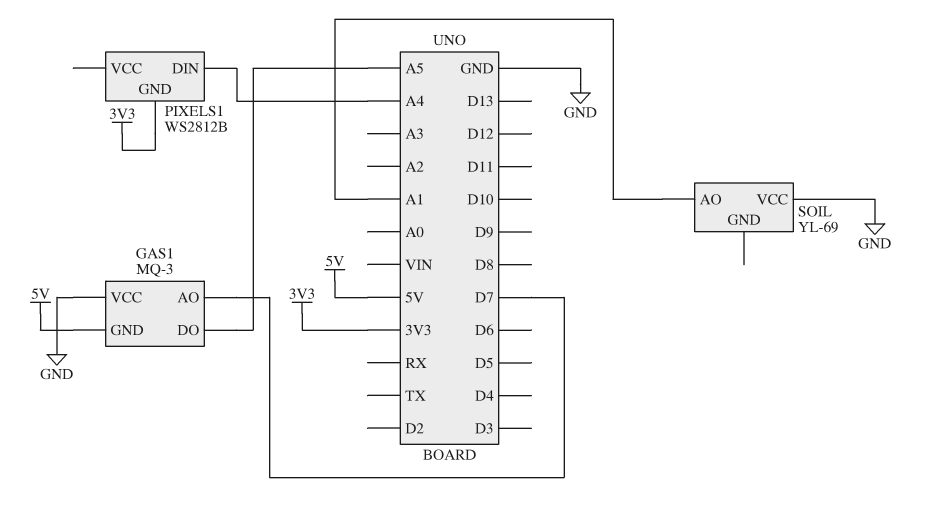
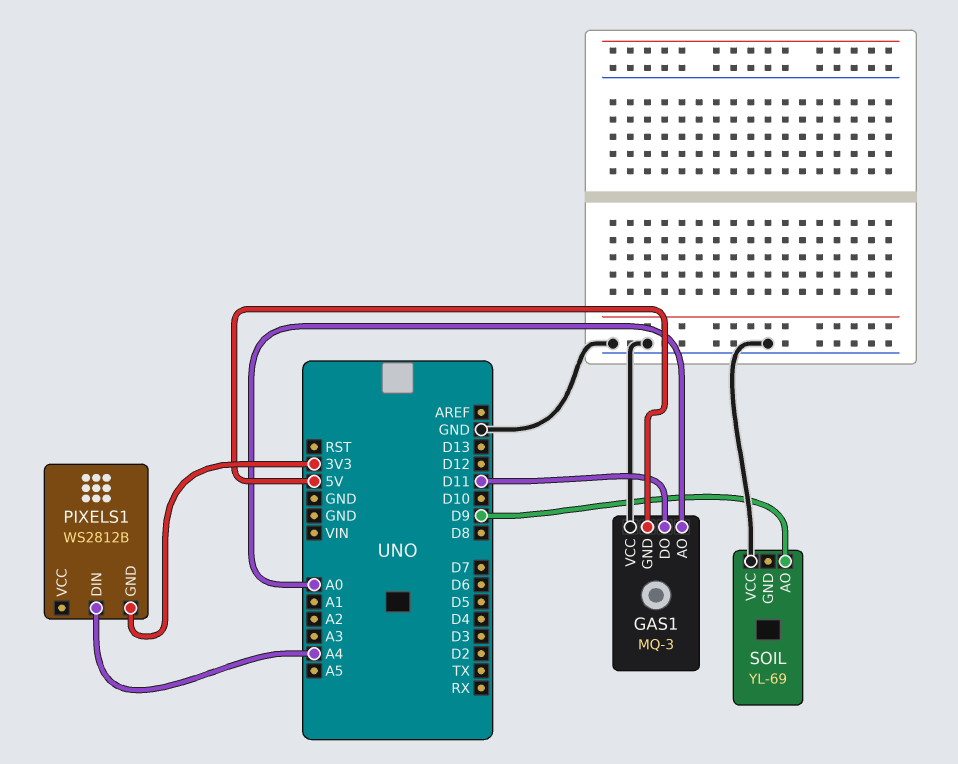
GAS1 pin AO: D7 -> A0
GAS1 pin DO: A5 -> D11
SOIL pin AO: A1 -> D9

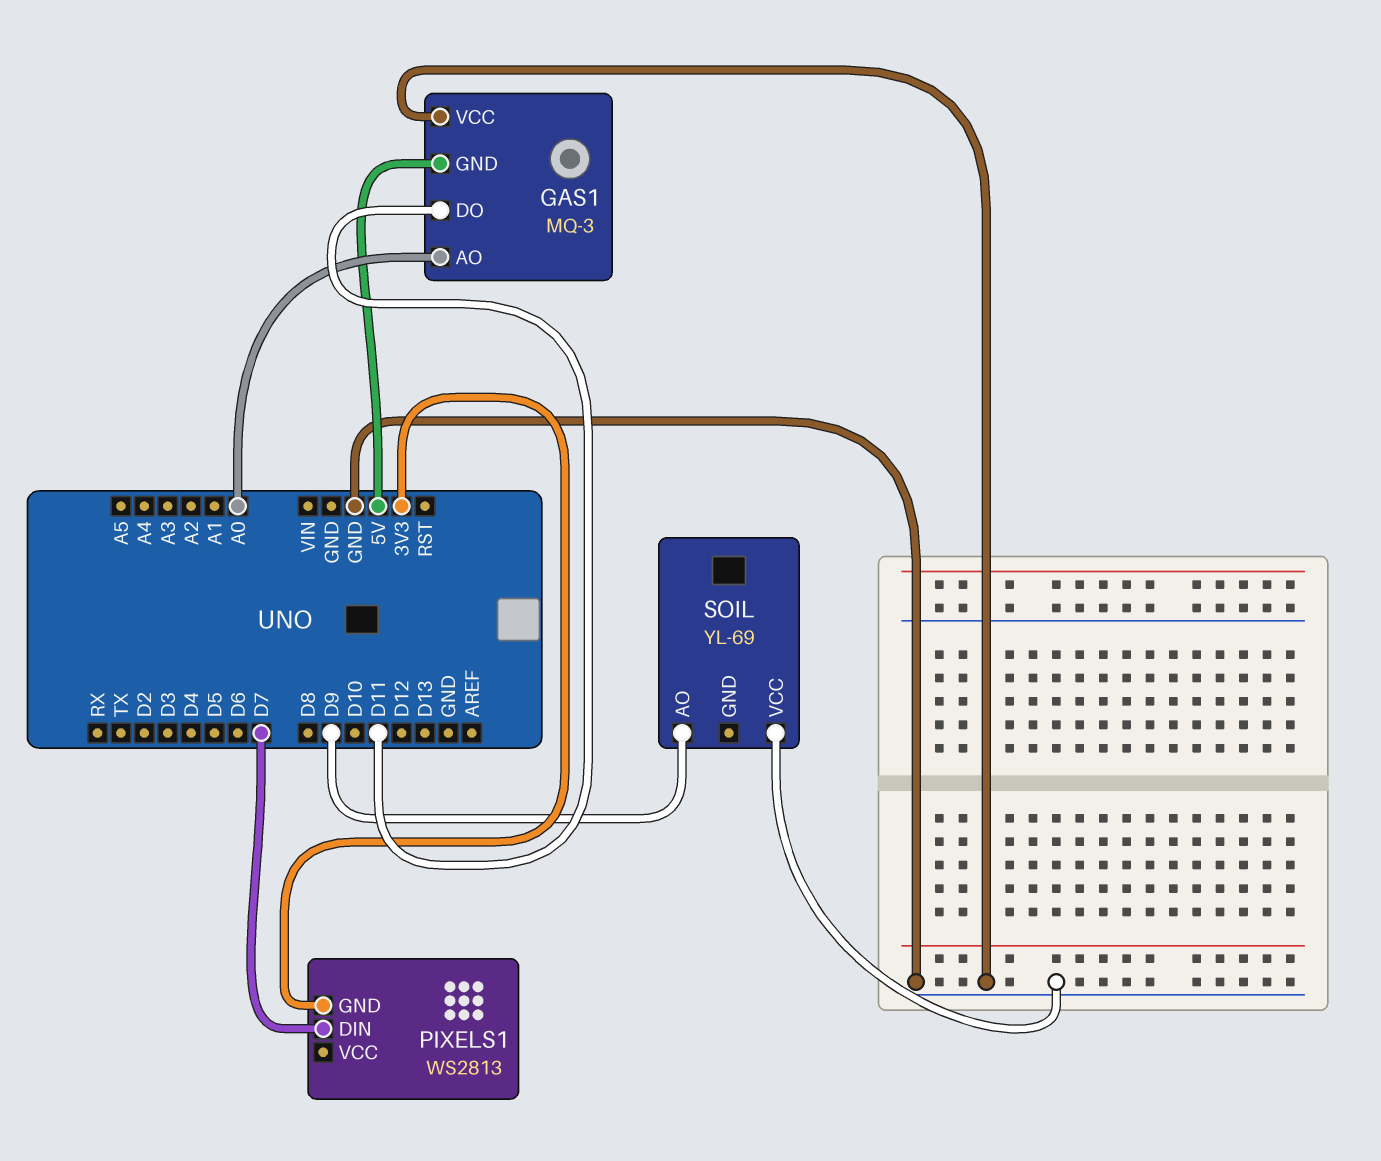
PIXELS1: WS2812B -> WS2813
PIXELS1 pin DIN: A4 -> D7

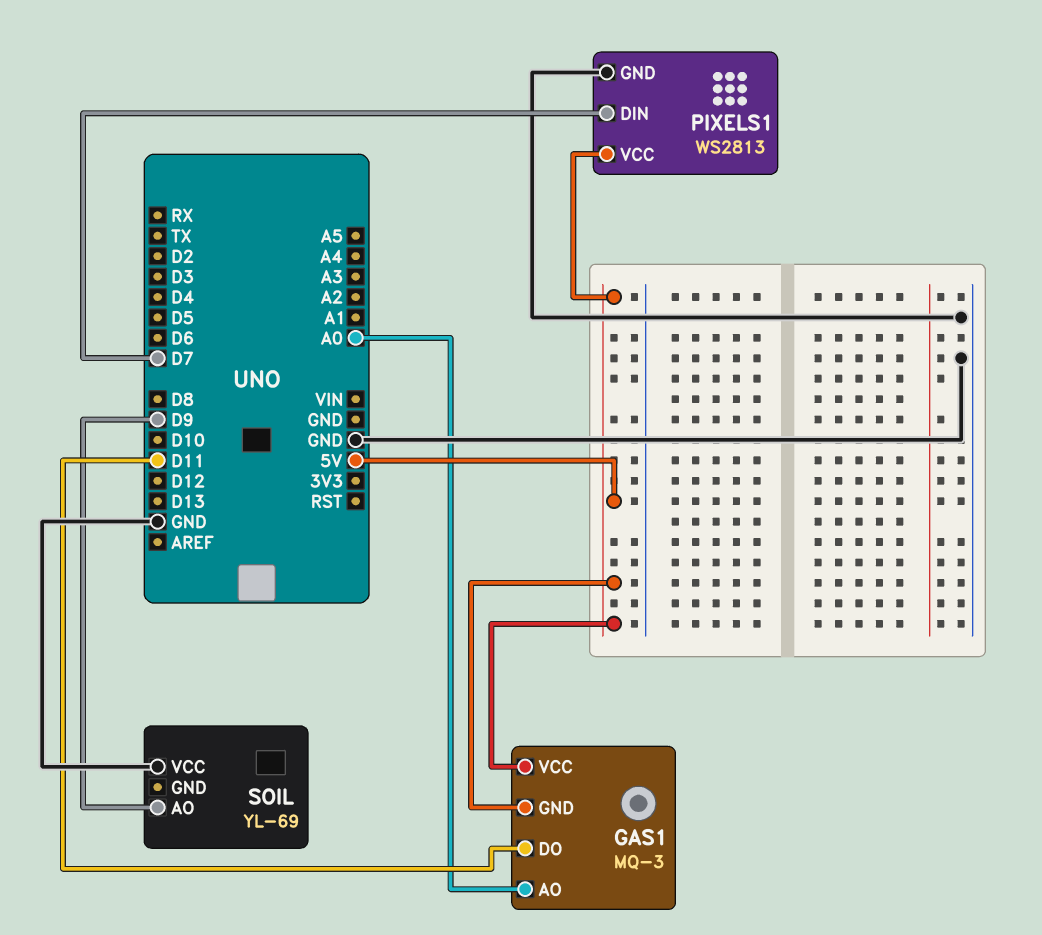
GAS1 pin VCC: GND -> 5V
PIXELS1 pin GND: 3V3 -> GND
PIXELS1 pin VCC: none -> 5V

